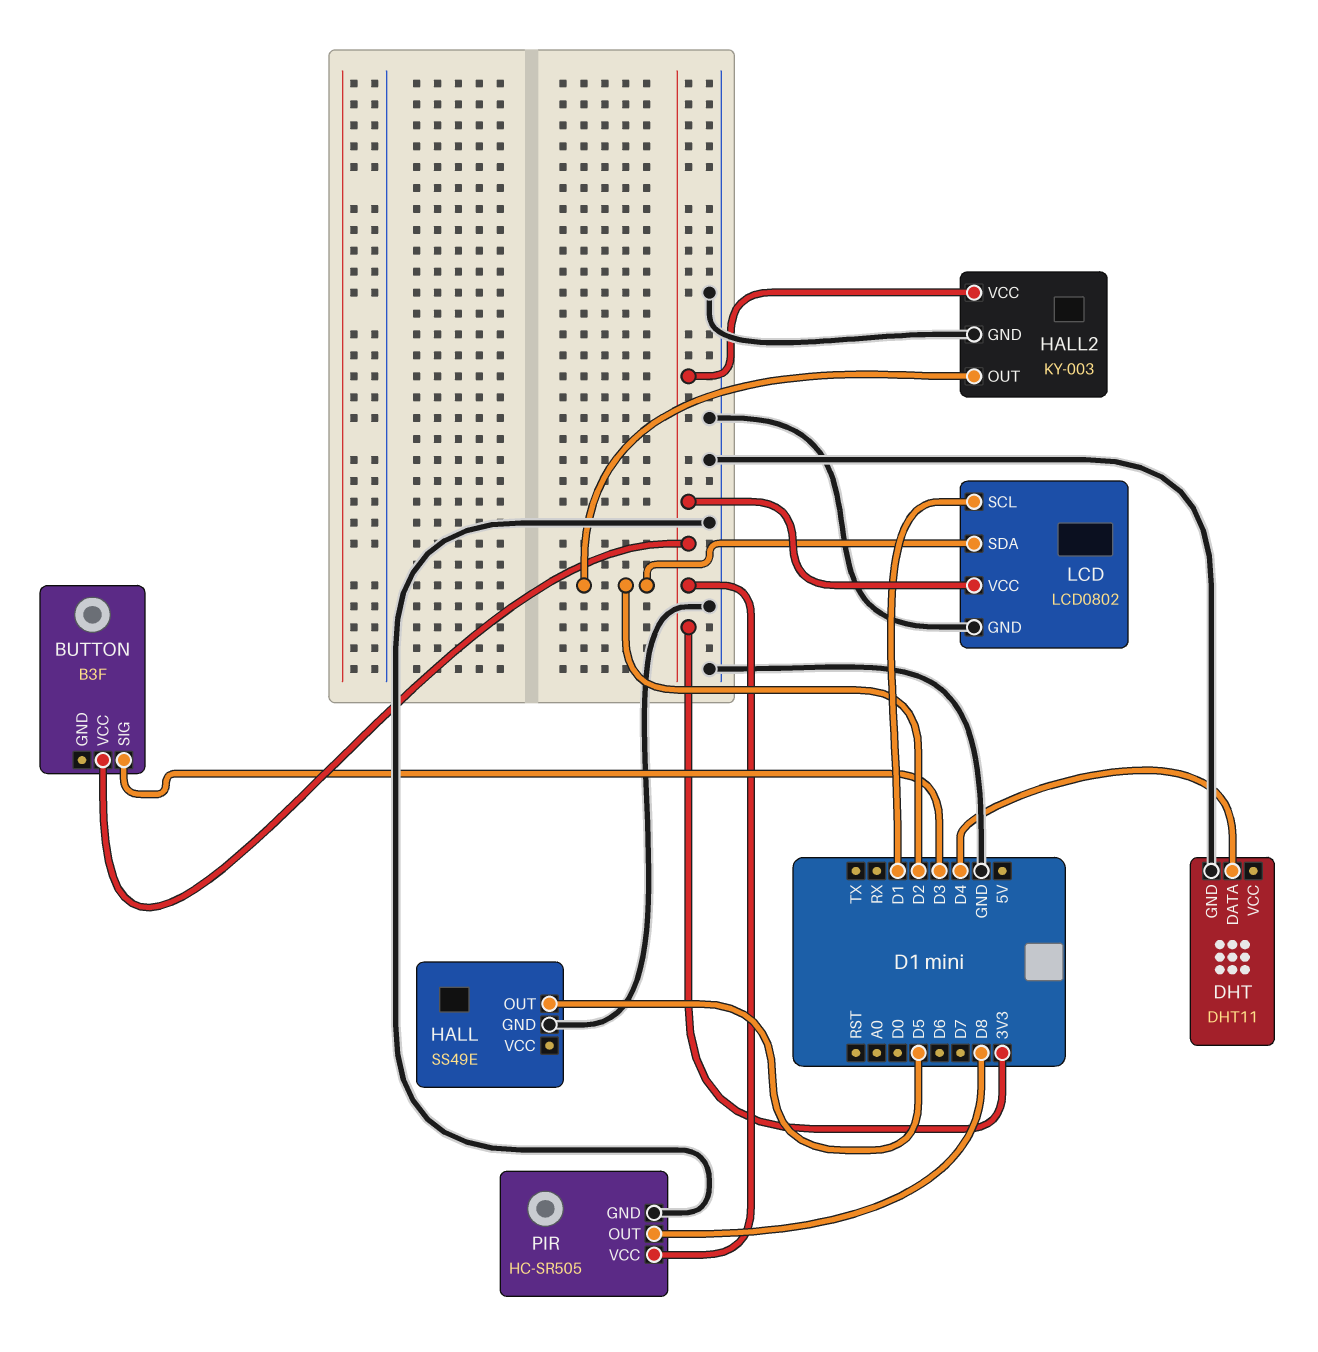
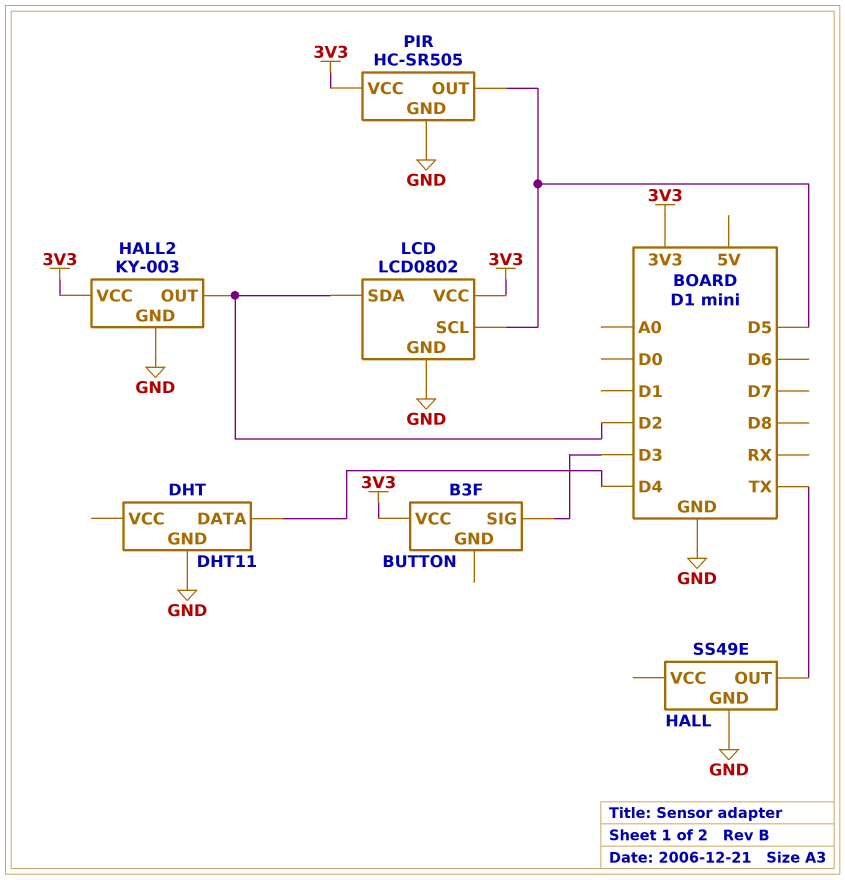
HALL pin OUT: D5 -> TX
LCD pin SCL: D1 -> D5
PIR pin OUT: D8 -> D5

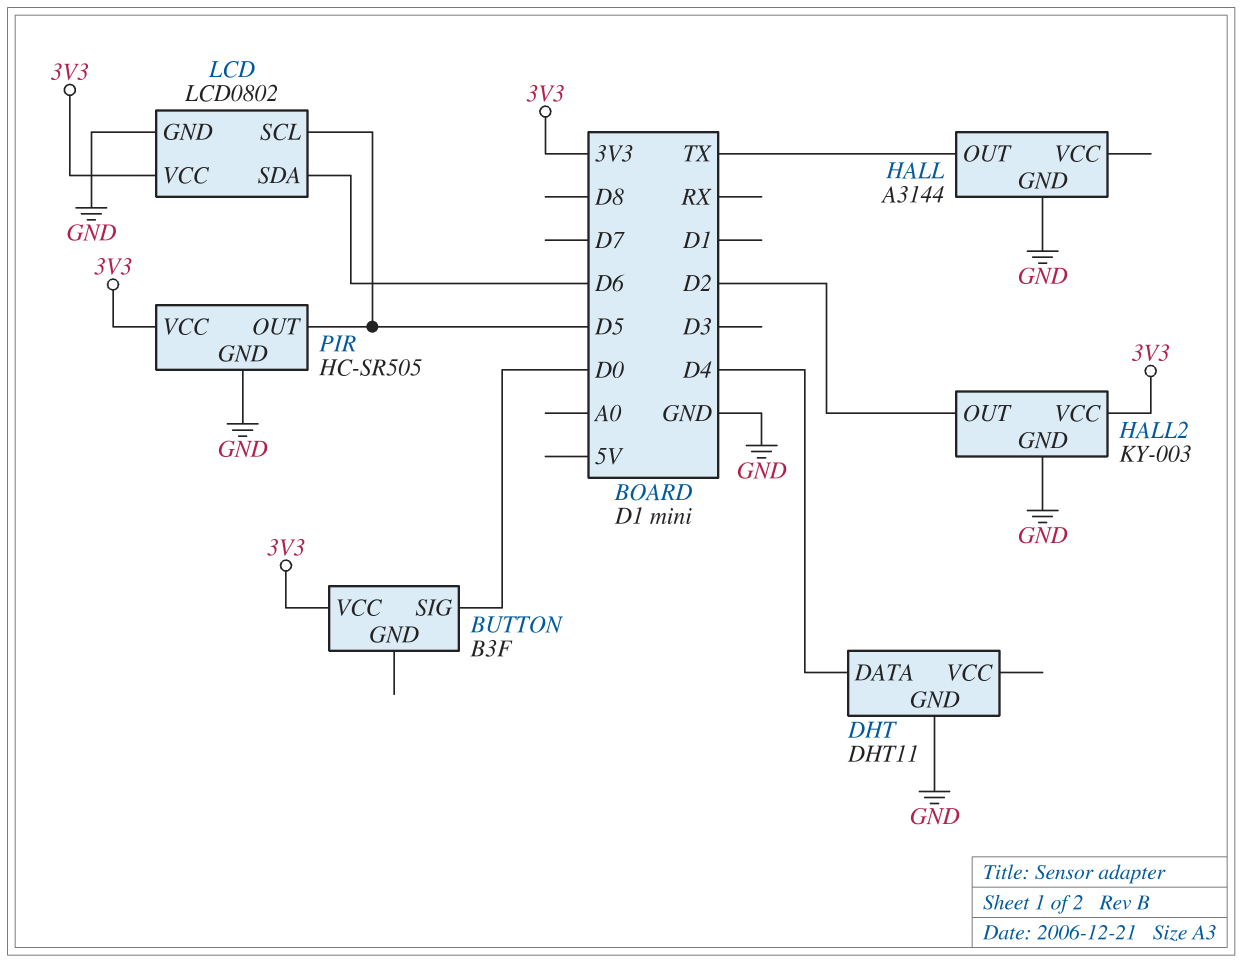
BUTTON pin SIG: D3 -> D0
HALL: SS49E -> A3144
LCD pin SDA: D2 -> D6

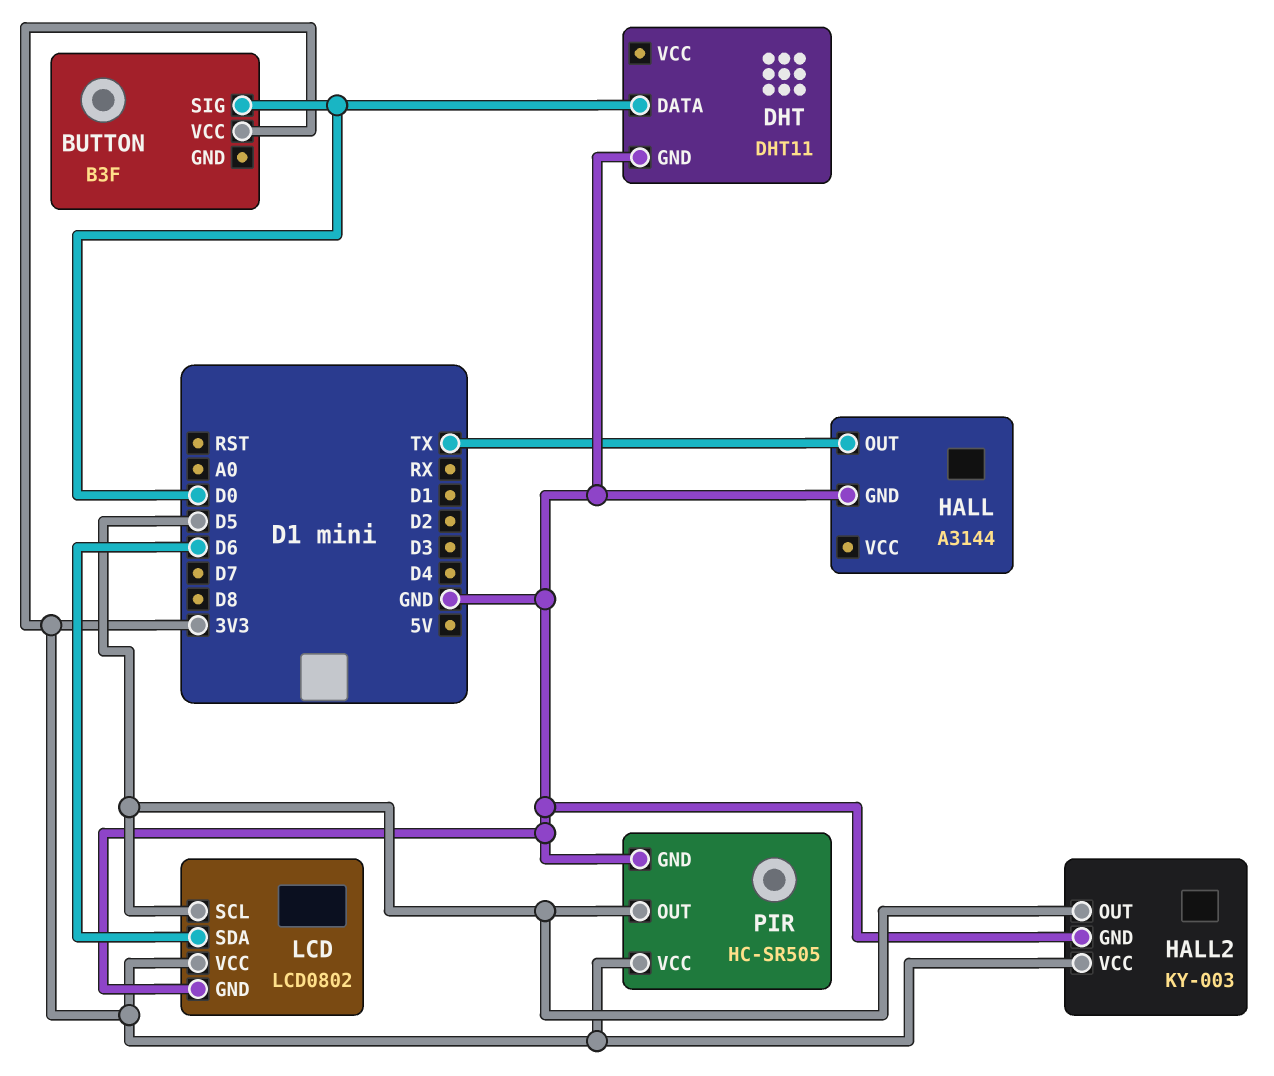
DHT pin DATA: D4 -> D0
HALL2 pin OUT: D2 -> D5

